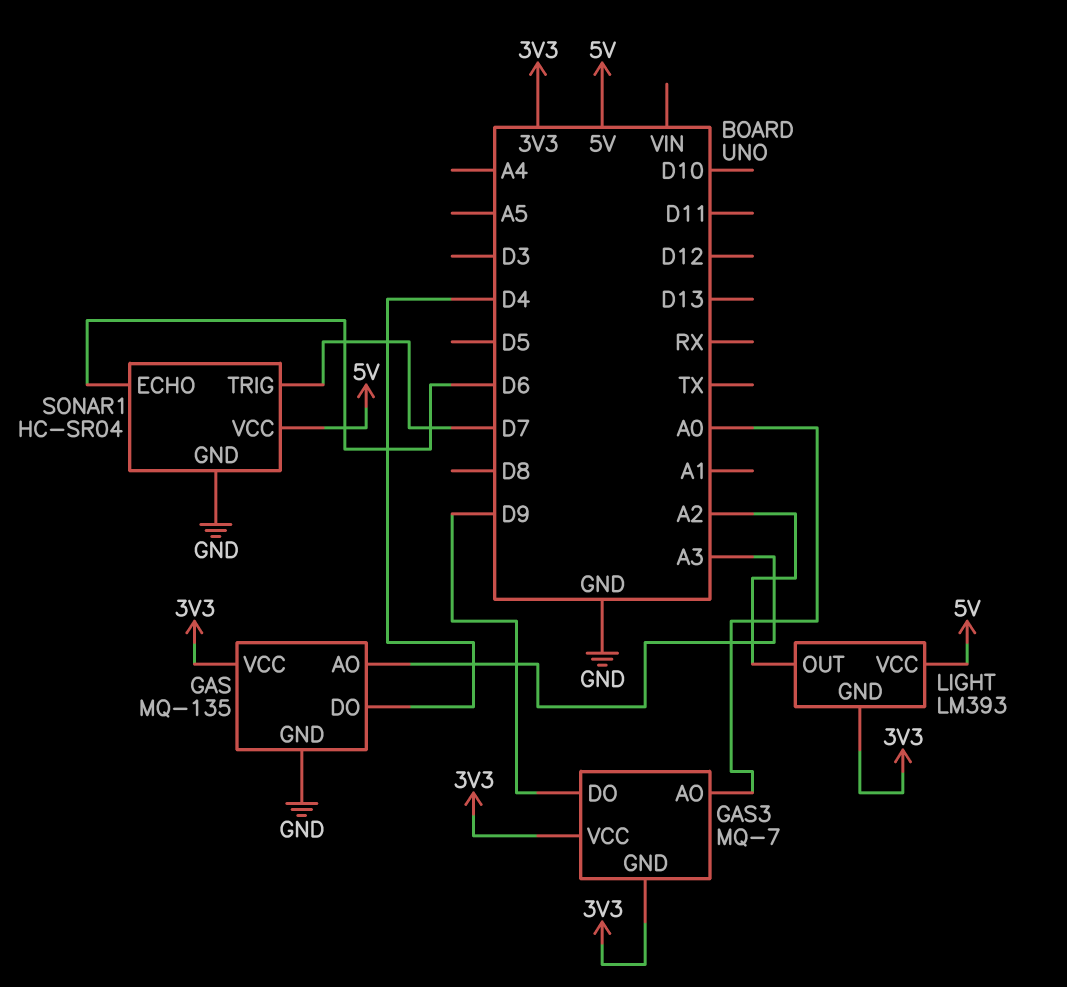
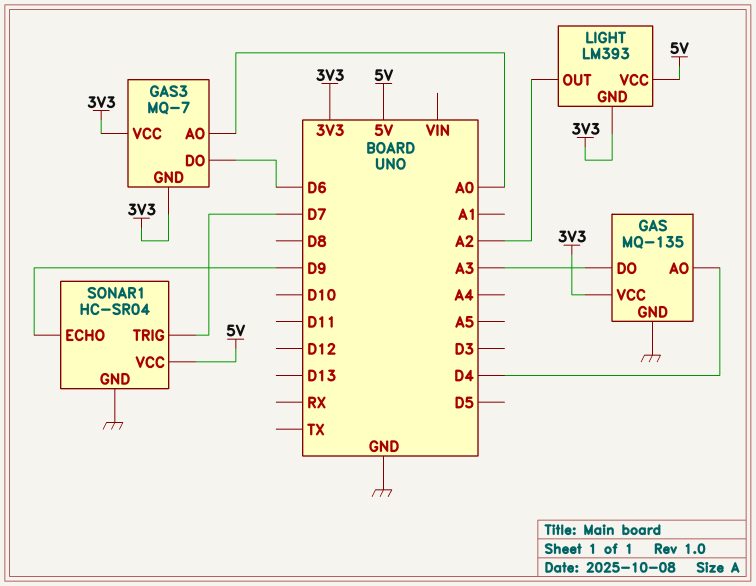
GAS pin AO: A3 -> D4
GAS pin DO: D4 -> A3
GAS3 pin DO: D9 -> D6
SONAR1 pin ECHO: D6 -> D9

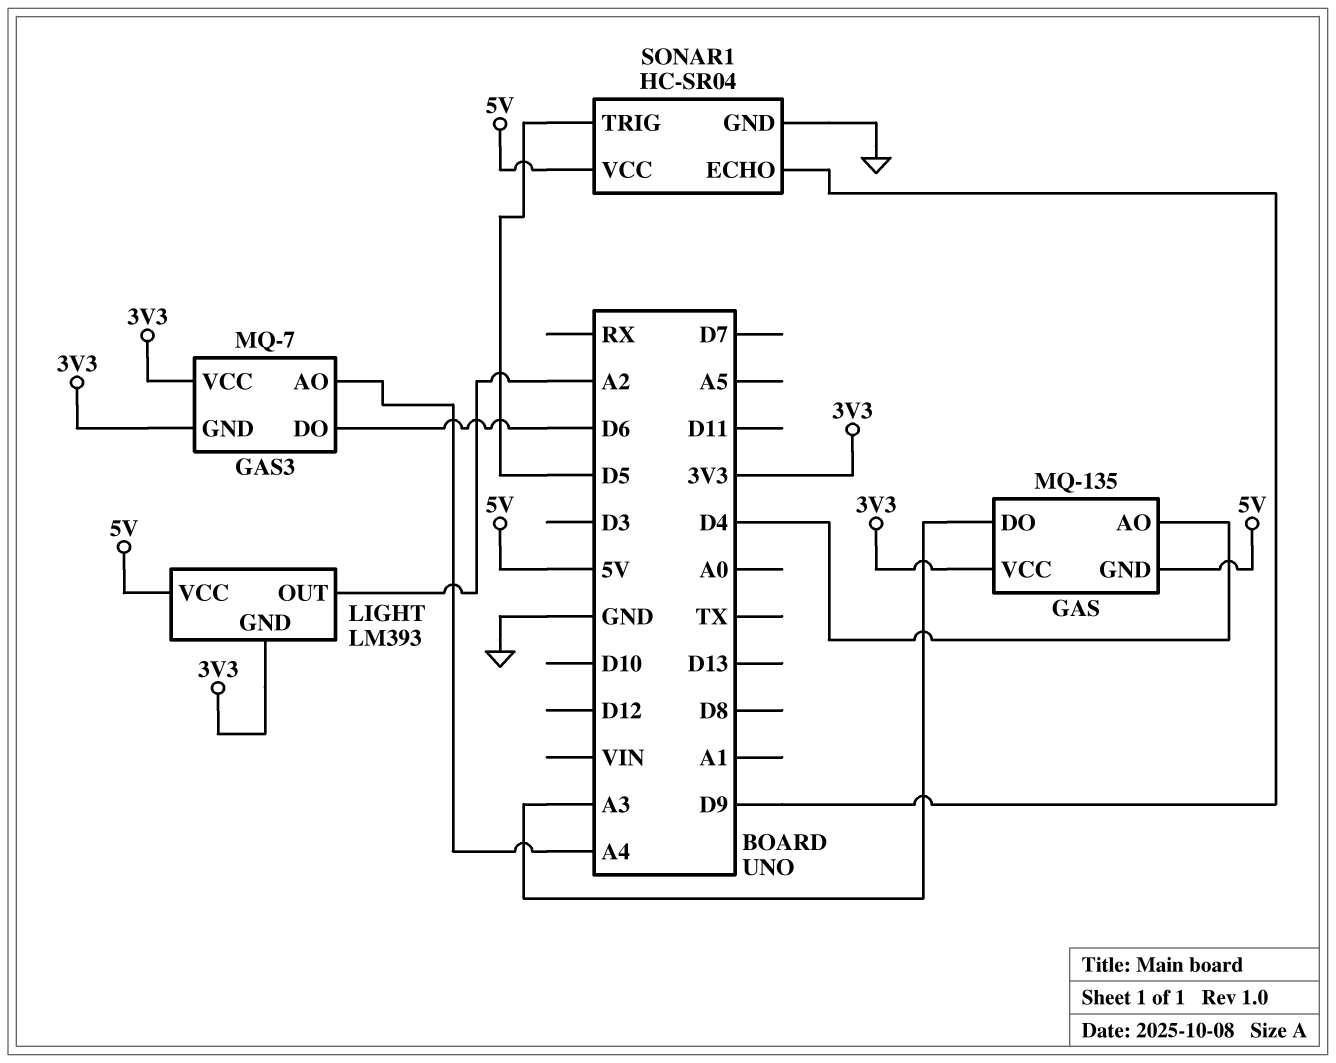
GAS pin GND: GND -> 5V
GAS3 pin AO: A0 -> A4
SONAR1 pin TRIG: D7 -> D5

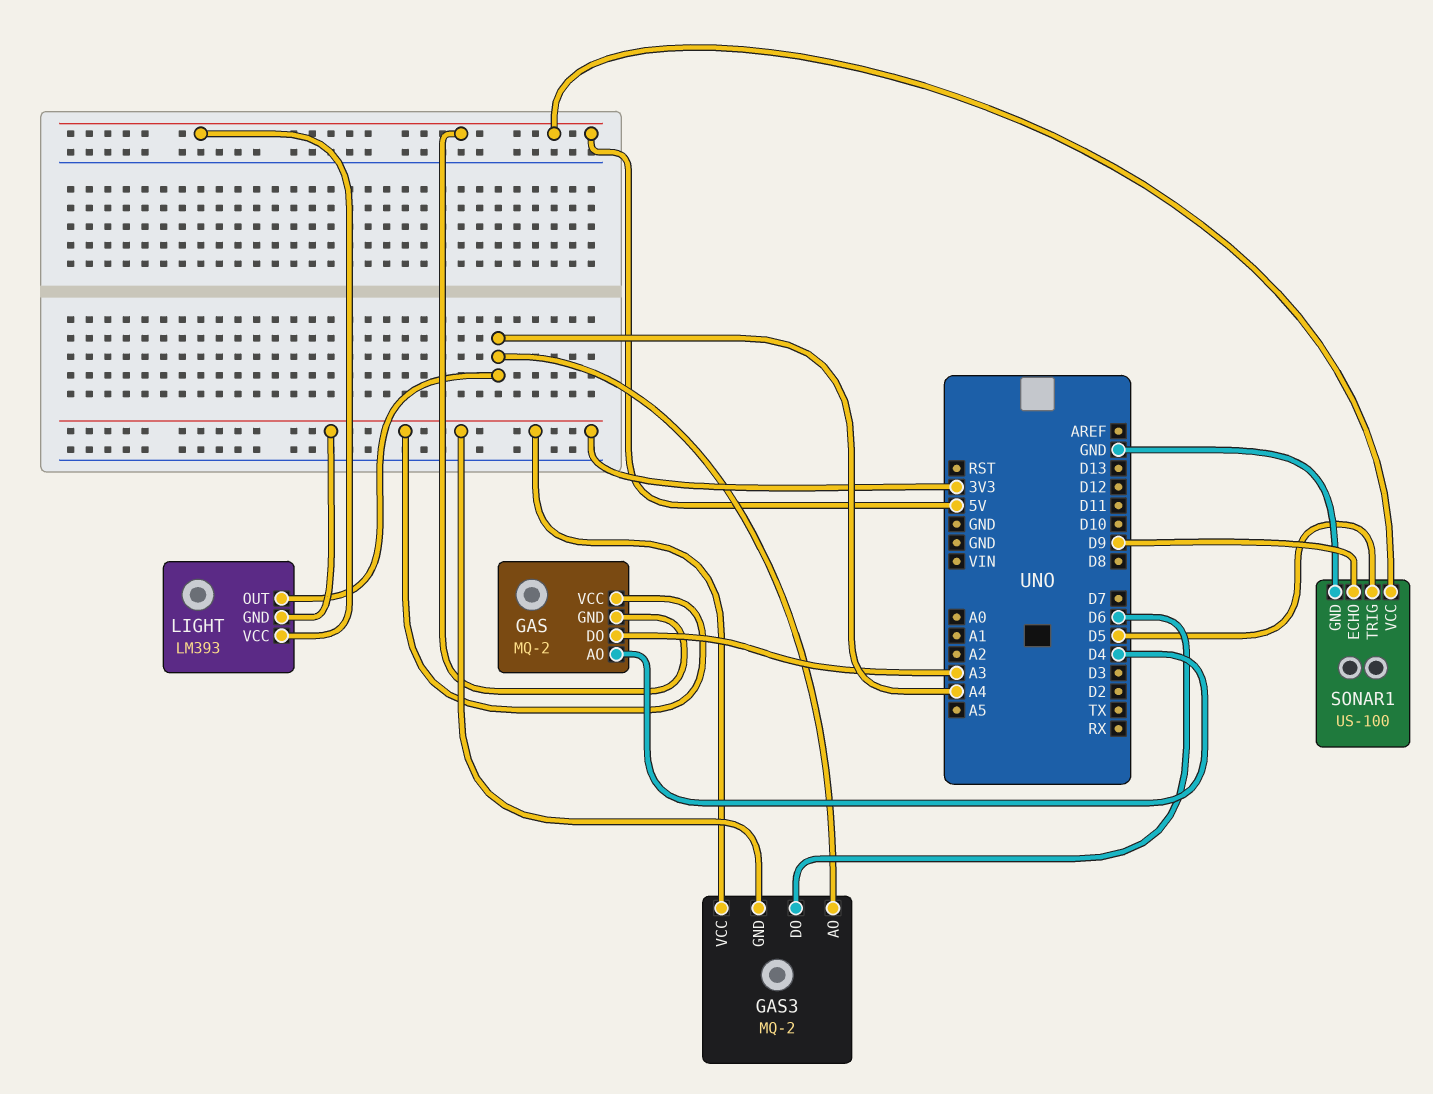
GAS: MQ-135 -> MQ-2
GAS3: MQ-7 -> MQ-2
LIGHT pin OUT: A2 -> A4
SONAR1: HC-SR04 -> US-100

